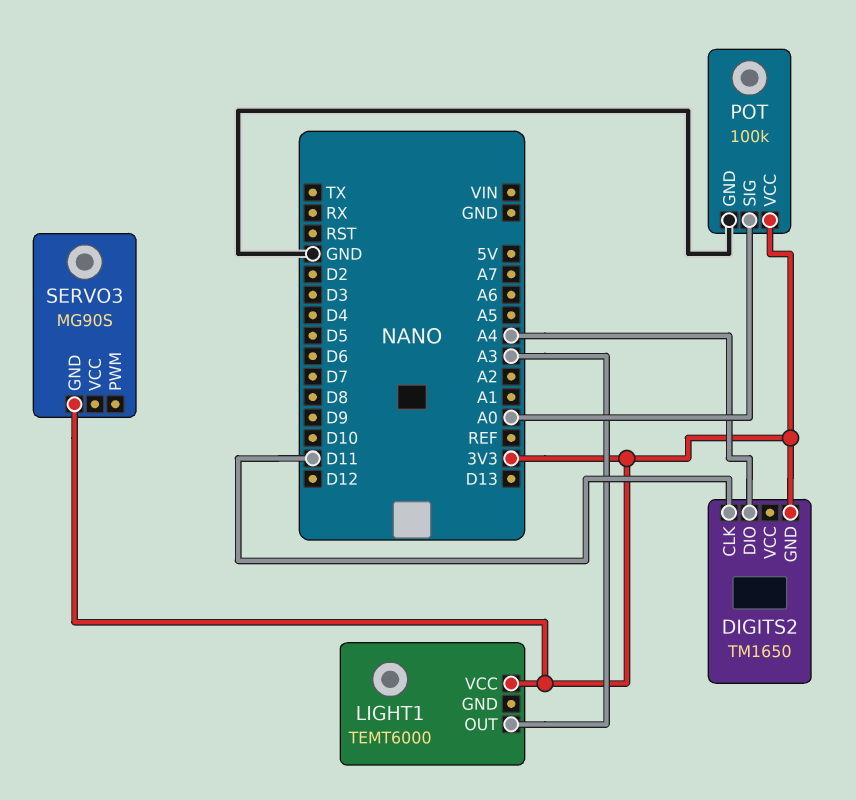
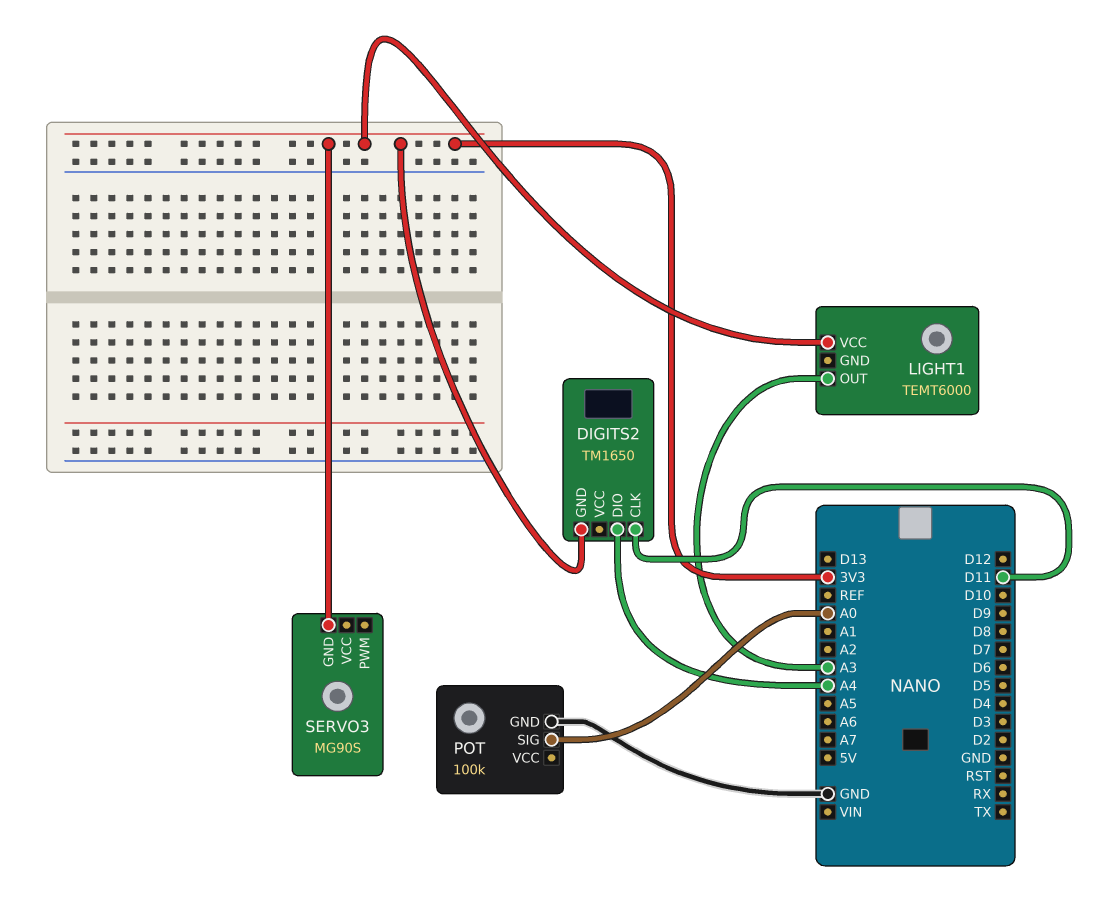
POT pin VCC: 3V3 -> none

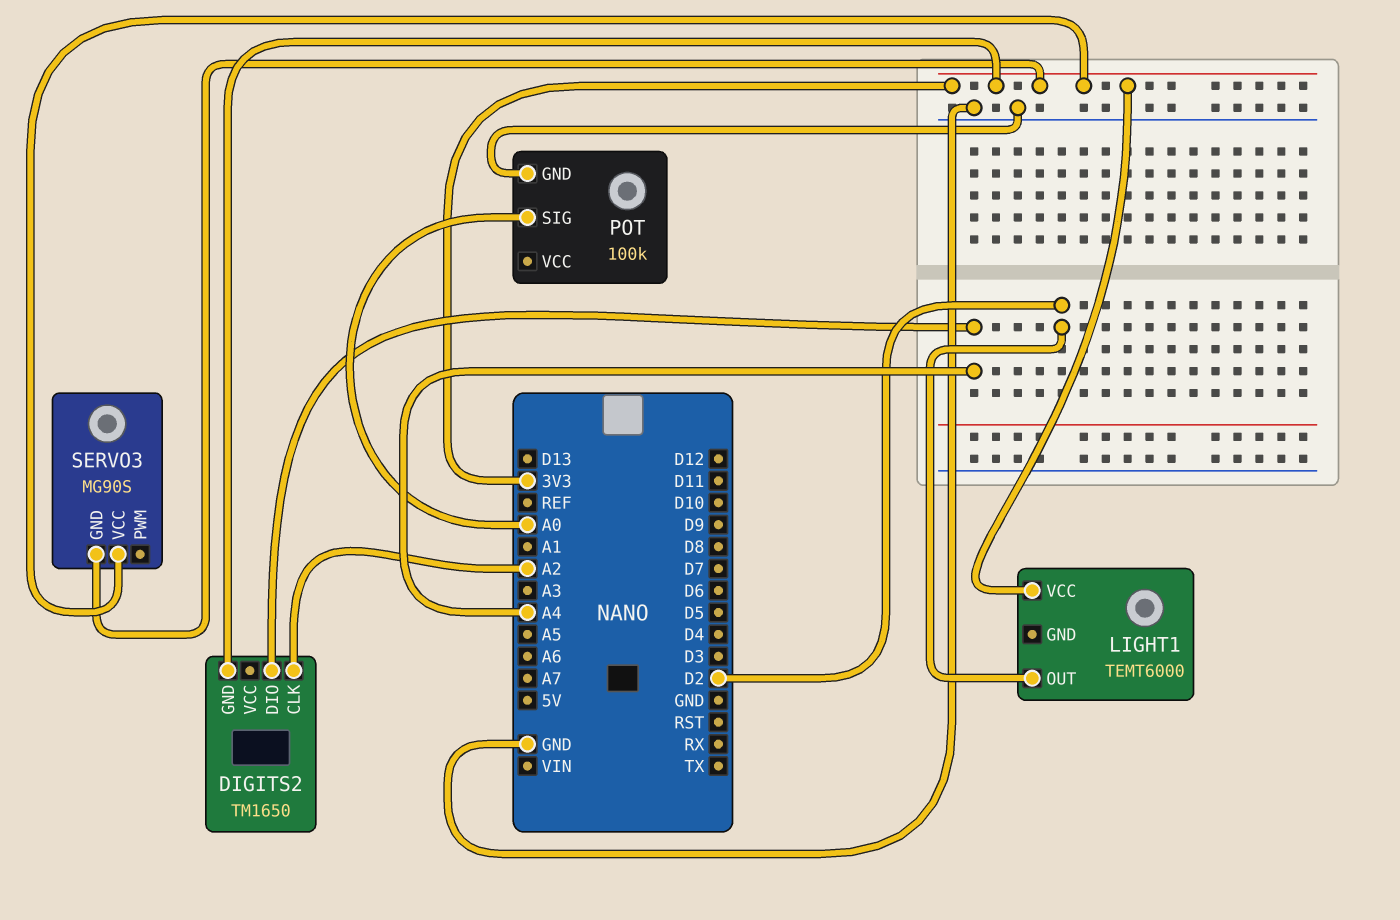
DIGITS2 pin CLK: D11 -> A2
LIGHT1 pin OUT: A3 -> D2
SERVO3 pin VCC: none -> 3V3

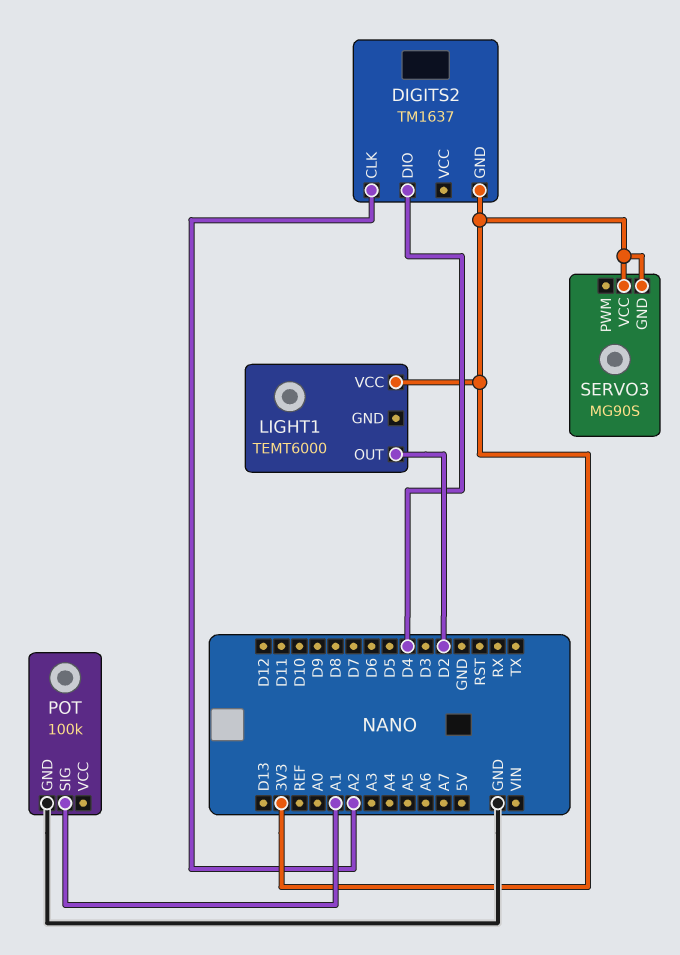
DIGITS2: TM1650 -> TM1637
DIGITS2 pin DIO: A4 -> D4
POT pin SIG: A0 -> A1

